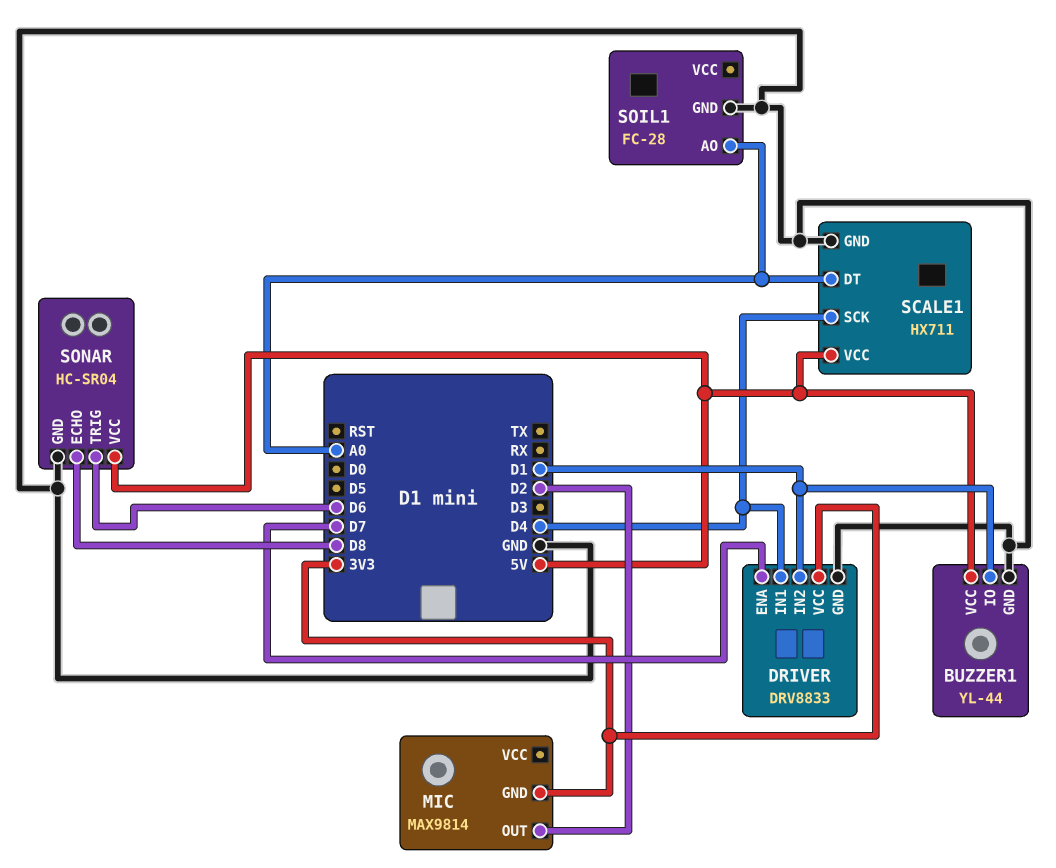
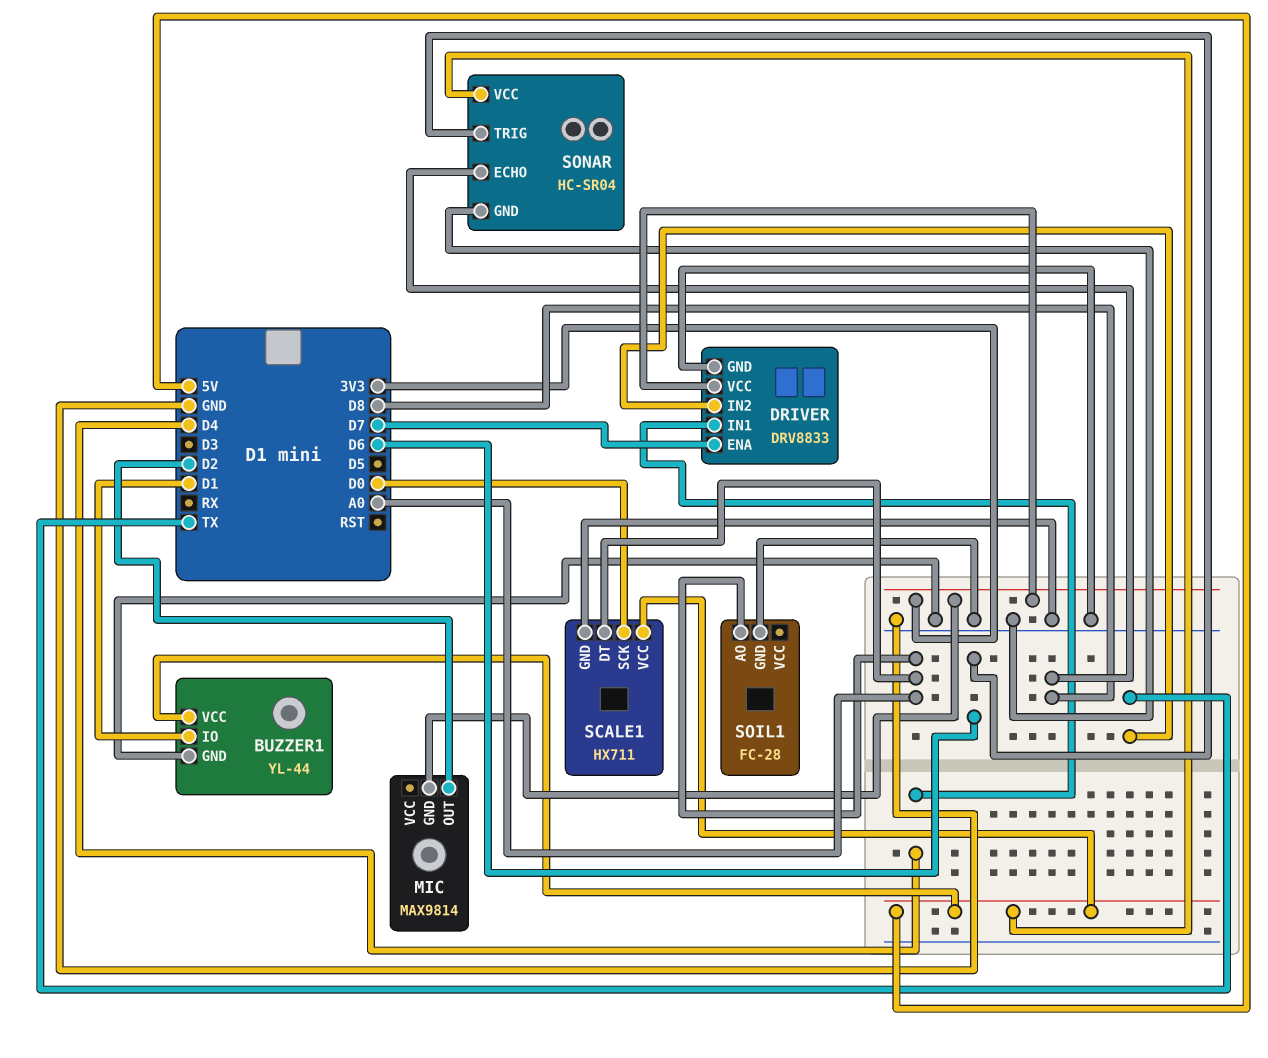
DRIVER pin IN2: D1 -> TX
SCALE1 pin SCK: D4 -> D0

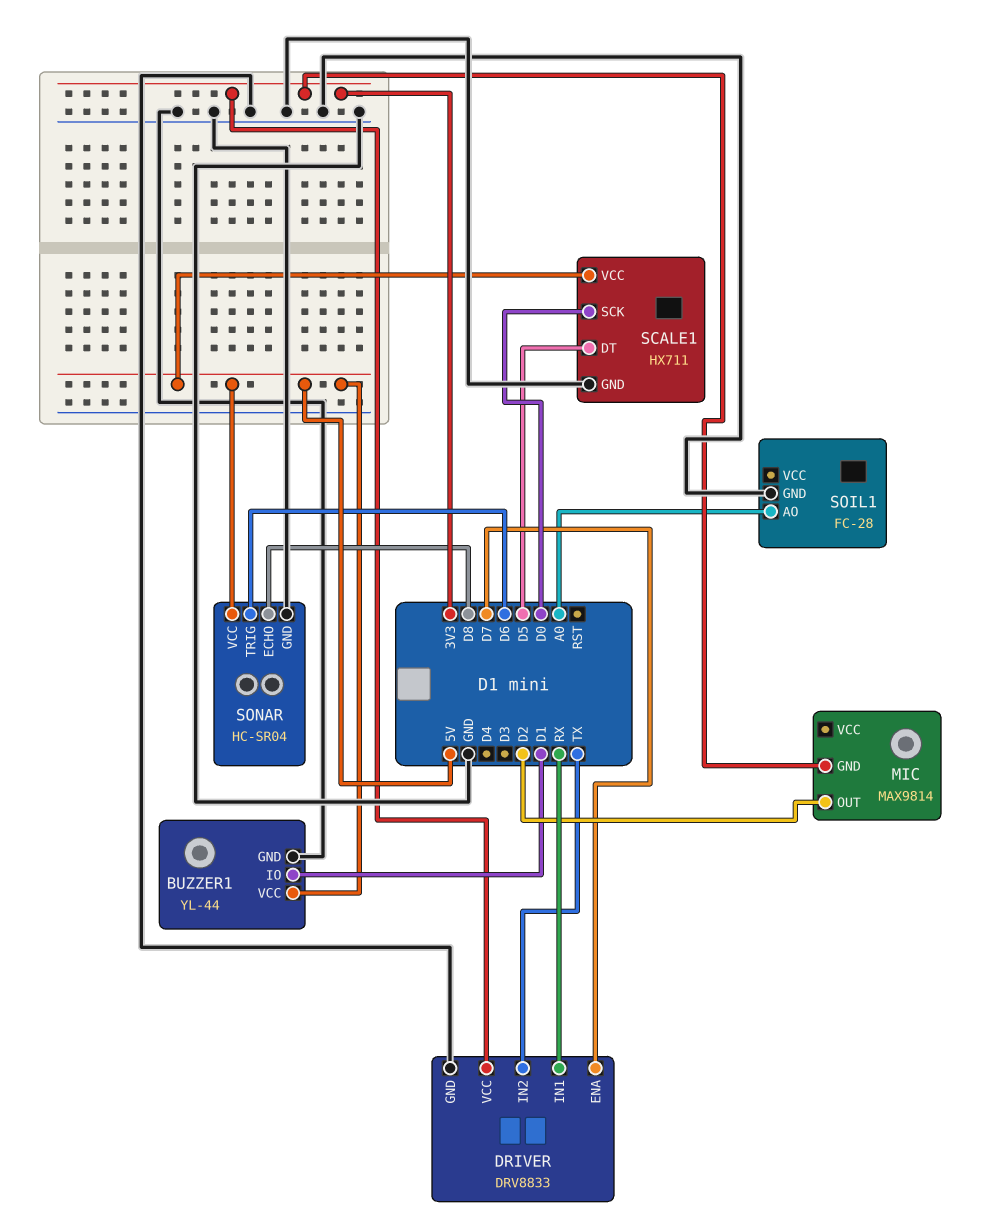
DRIVER pin IN1: D4 -> RX
SCALE1 pin DT: A0 -> D5

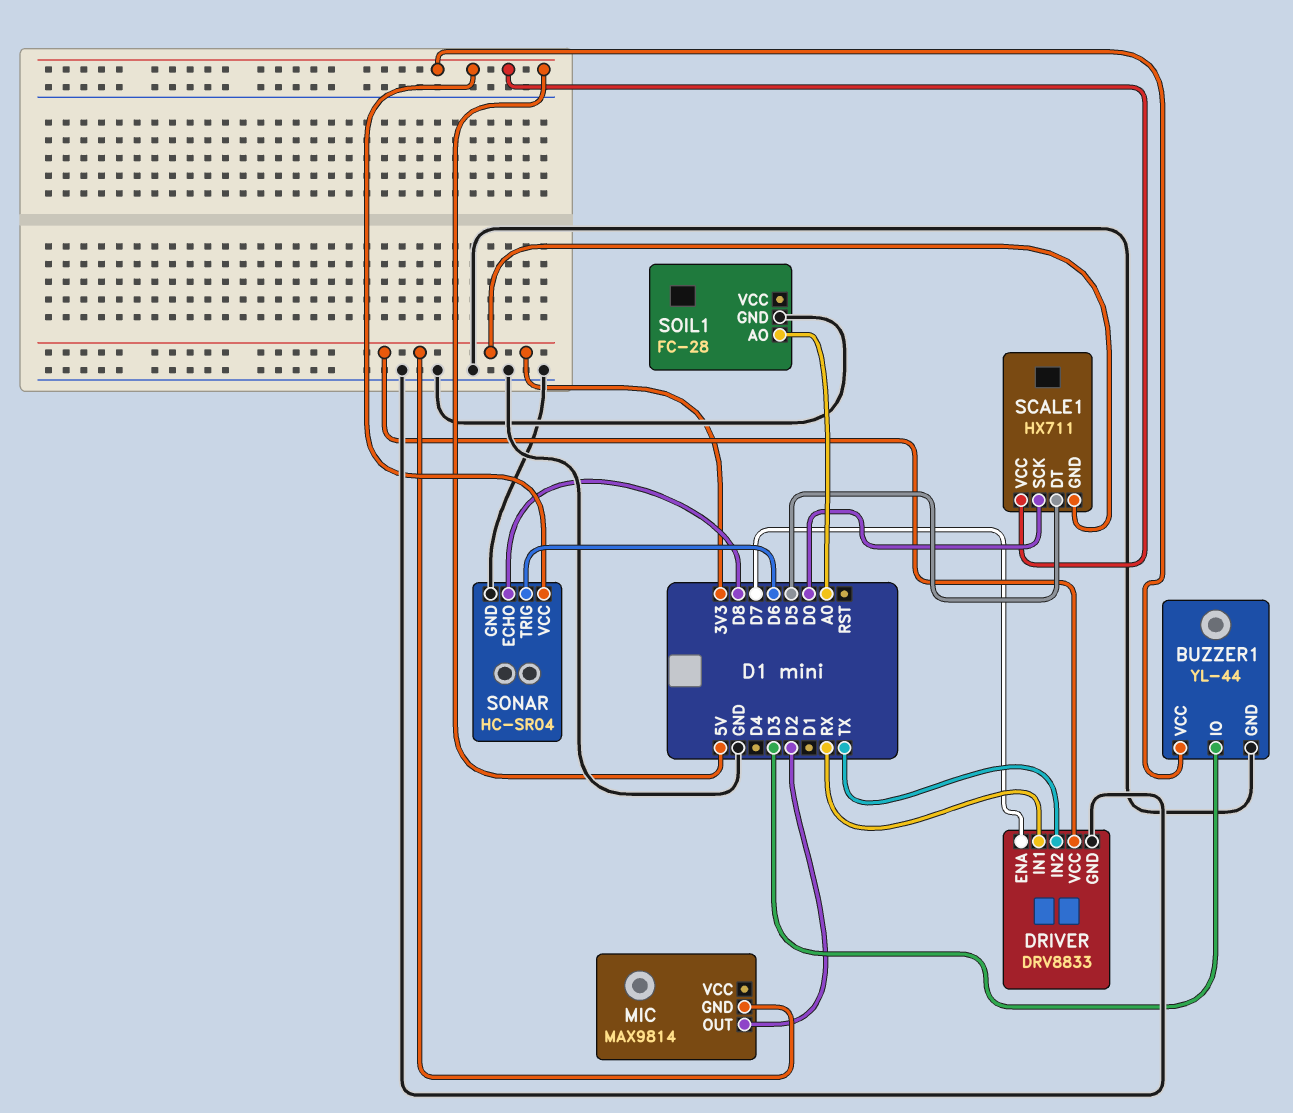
BUZZER1 pin IO: D1 -> D3
SCALE1 pin GND: GND -> 3V3

